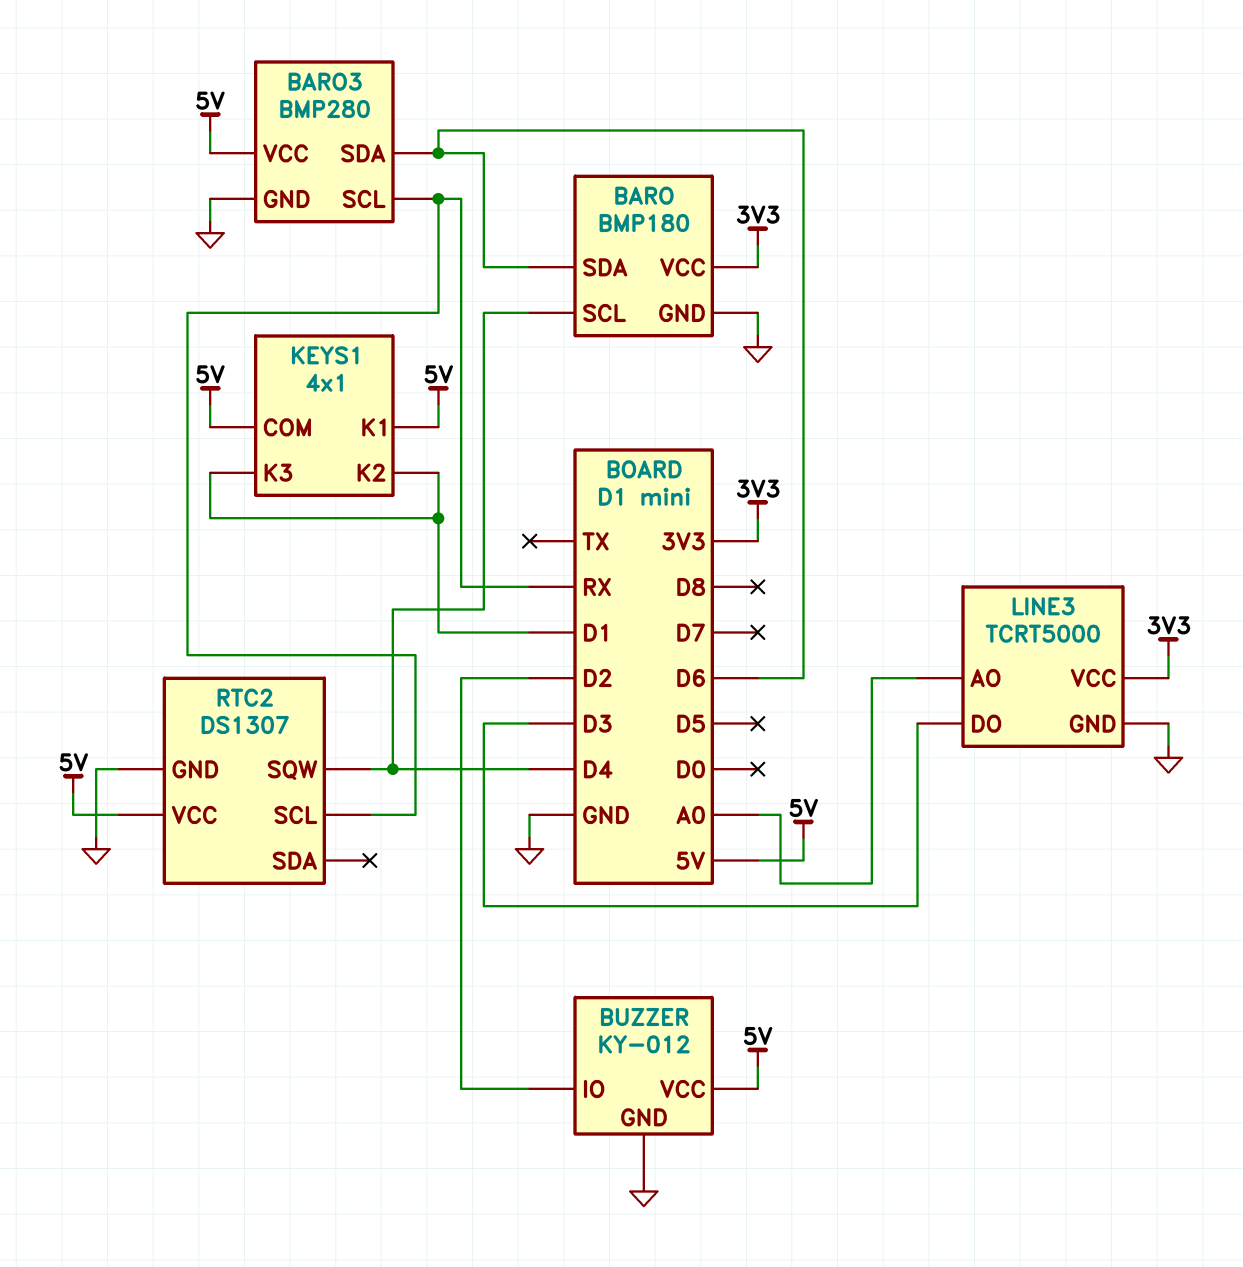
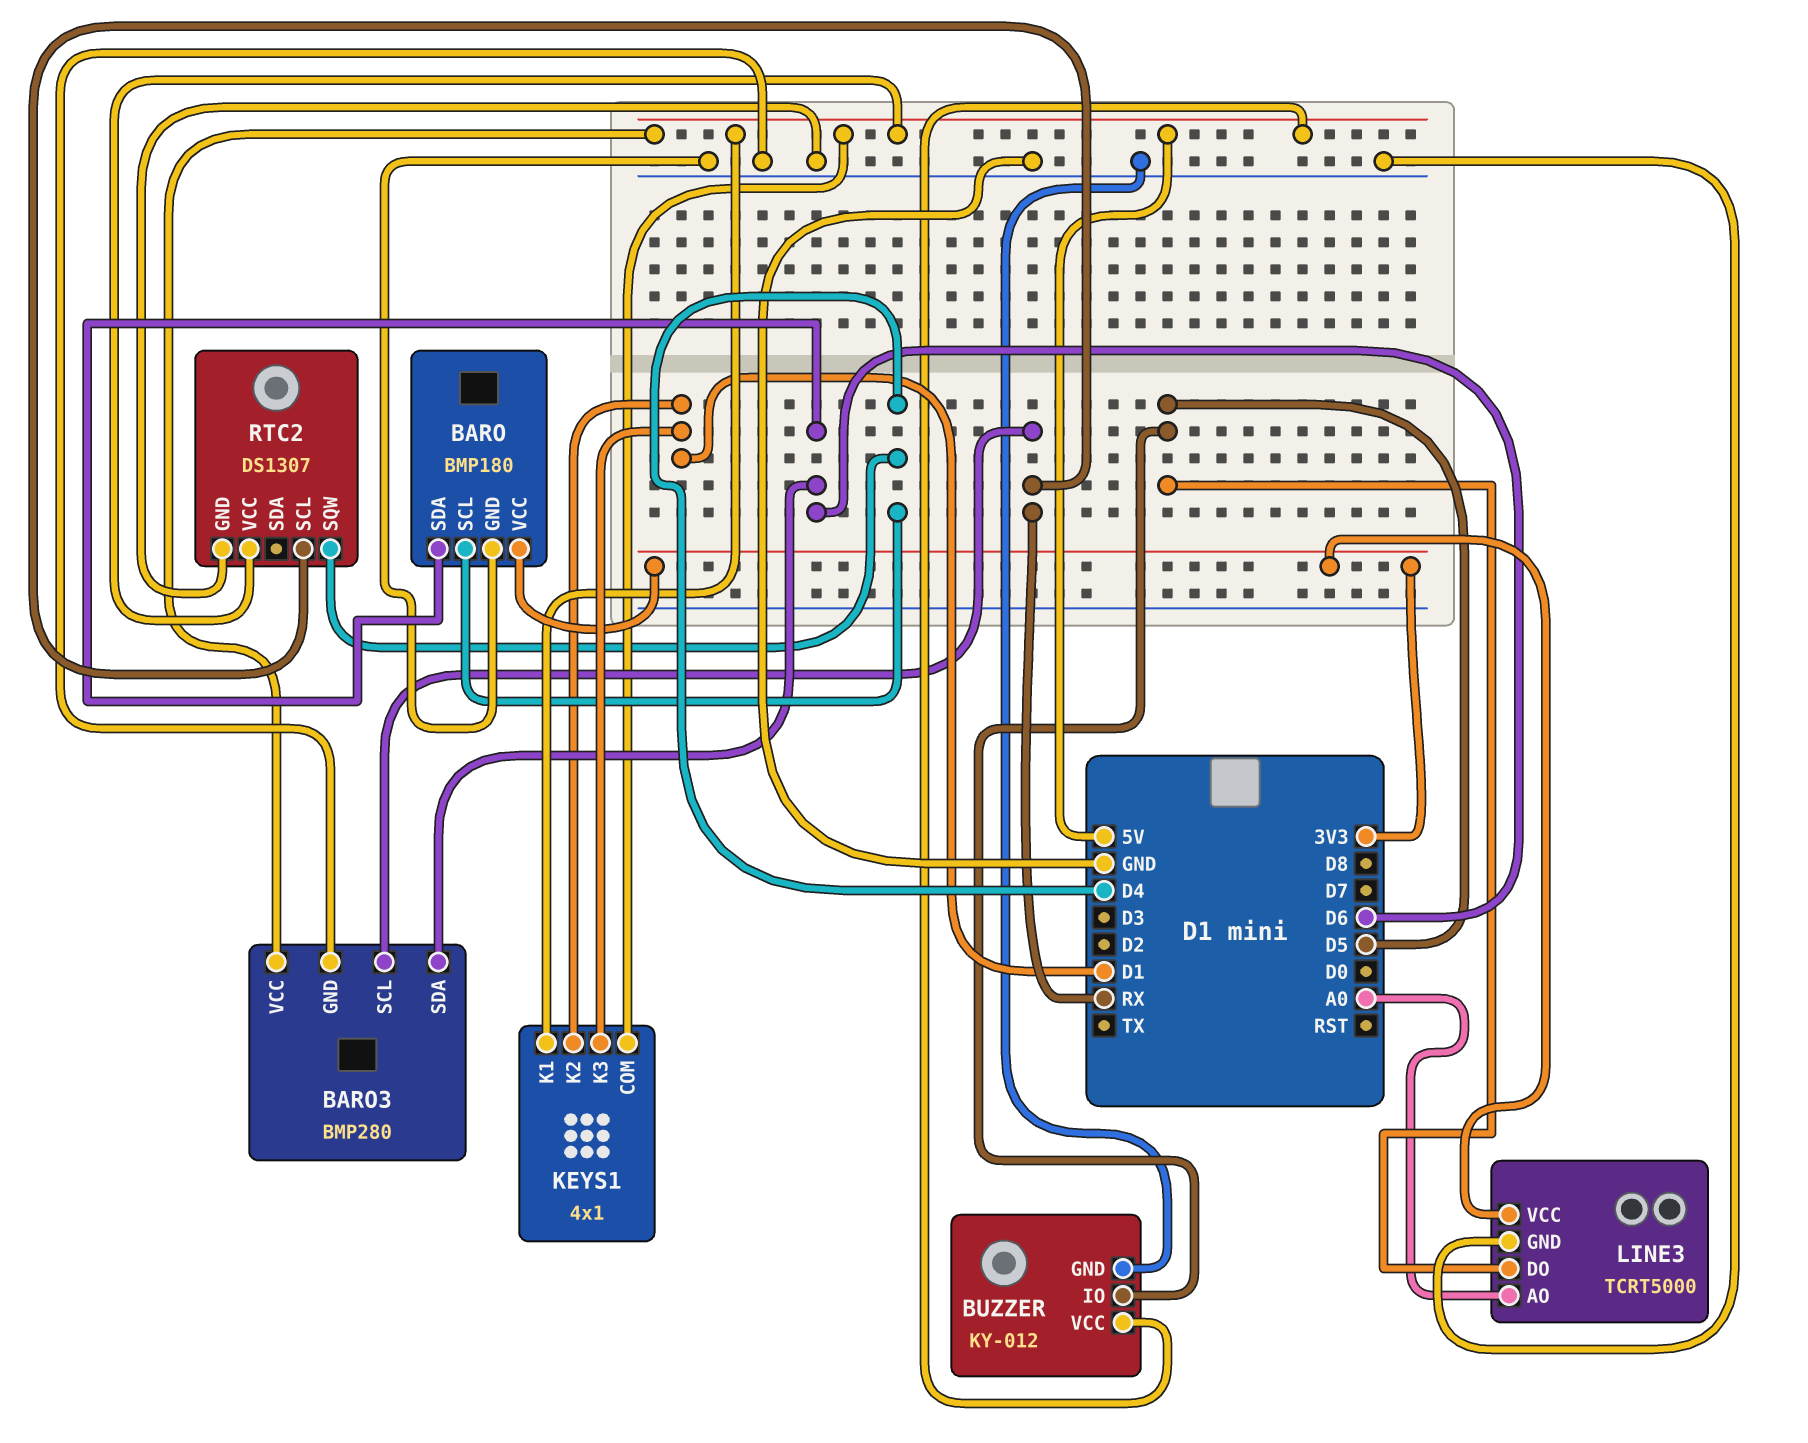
BUZZER pin IO: D2 -> D5
LINE3 pin DO: D3 -> D5

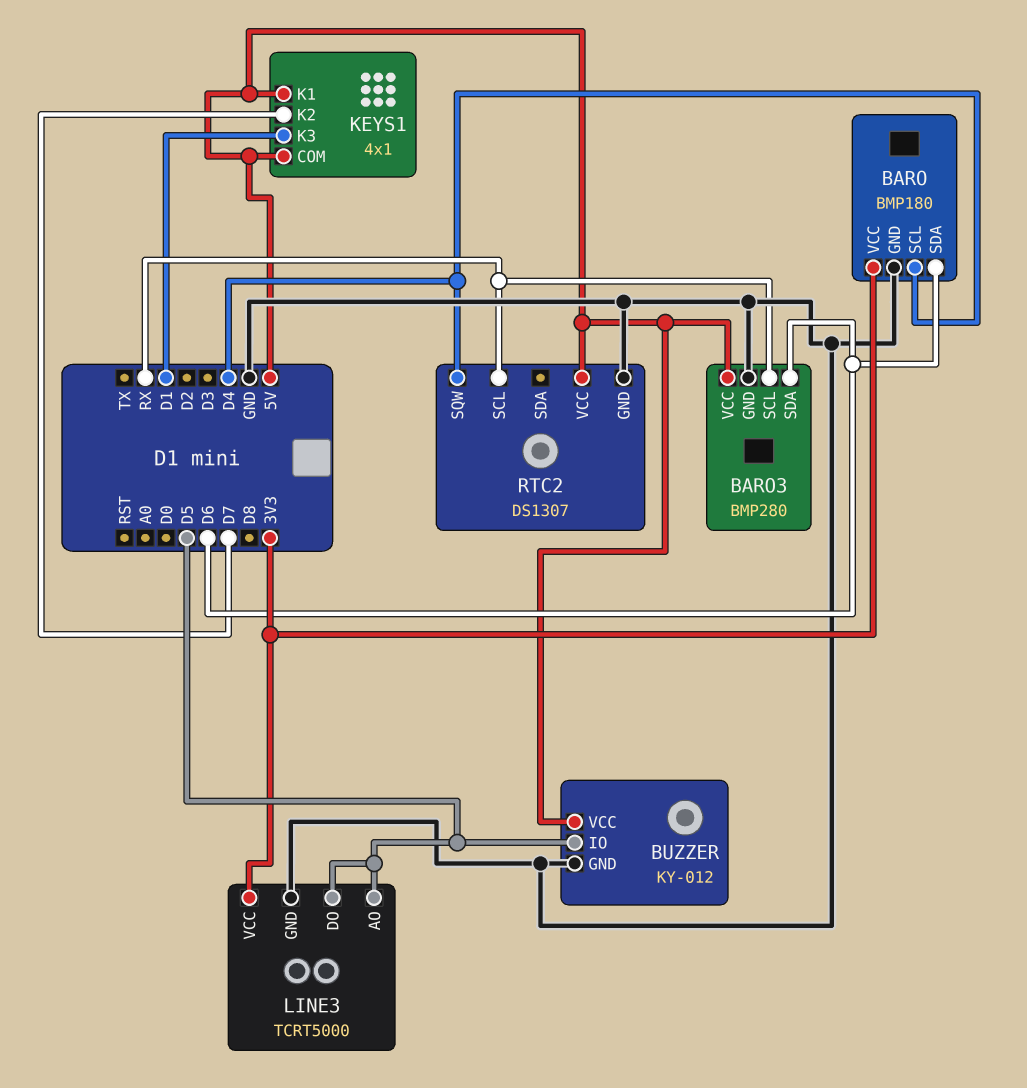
KEYS1 pin K2: D1 -> D7
LINE3 pin AO: A0 -> D5

